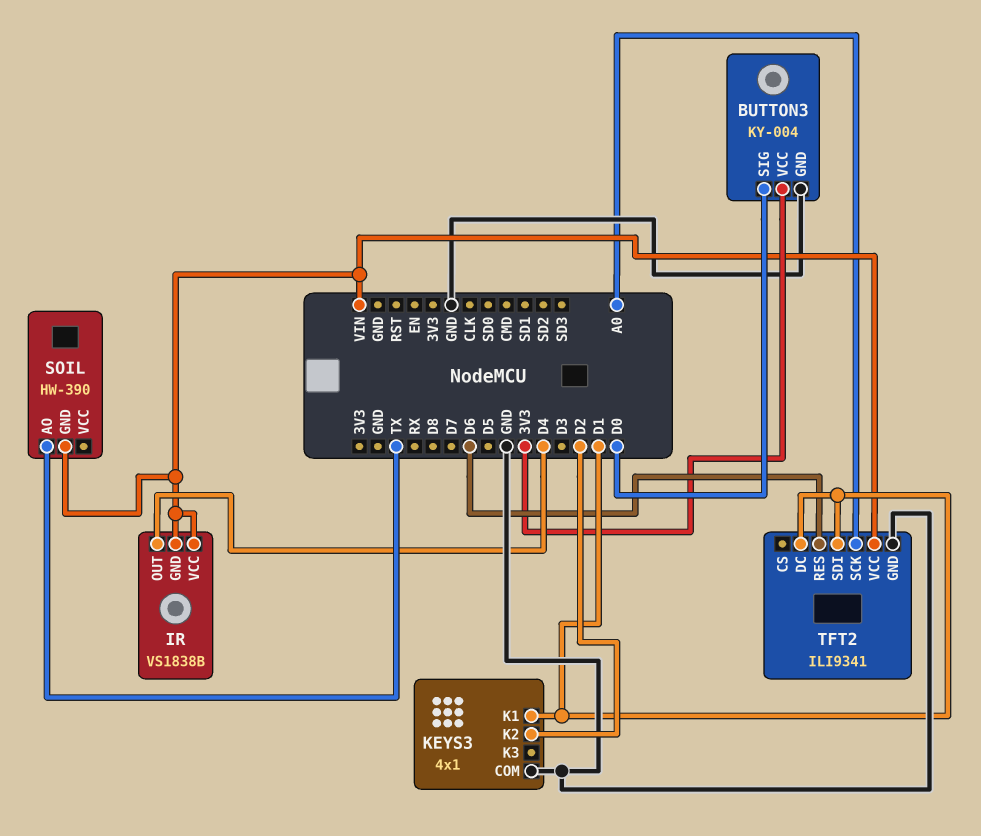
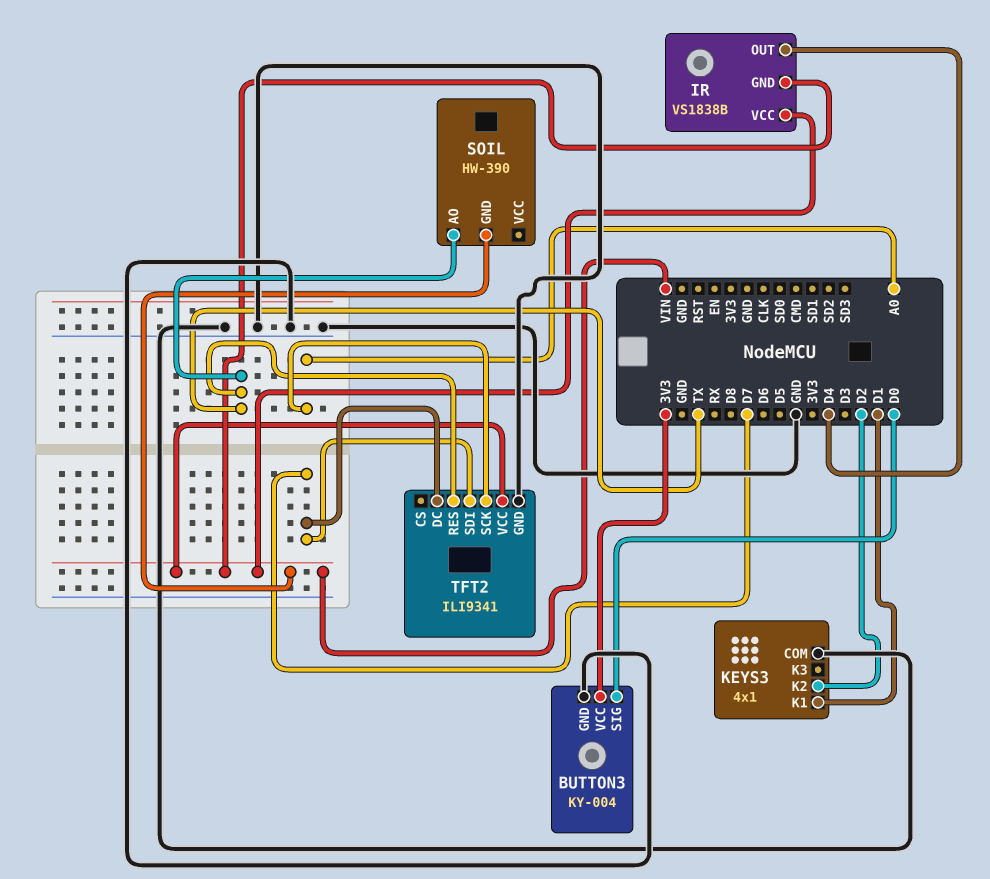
TFT2 pin DC: D1 -> D7
TFT2 pin RES: D6 -> TX
TFT2 pin SDI: D1 -> D7

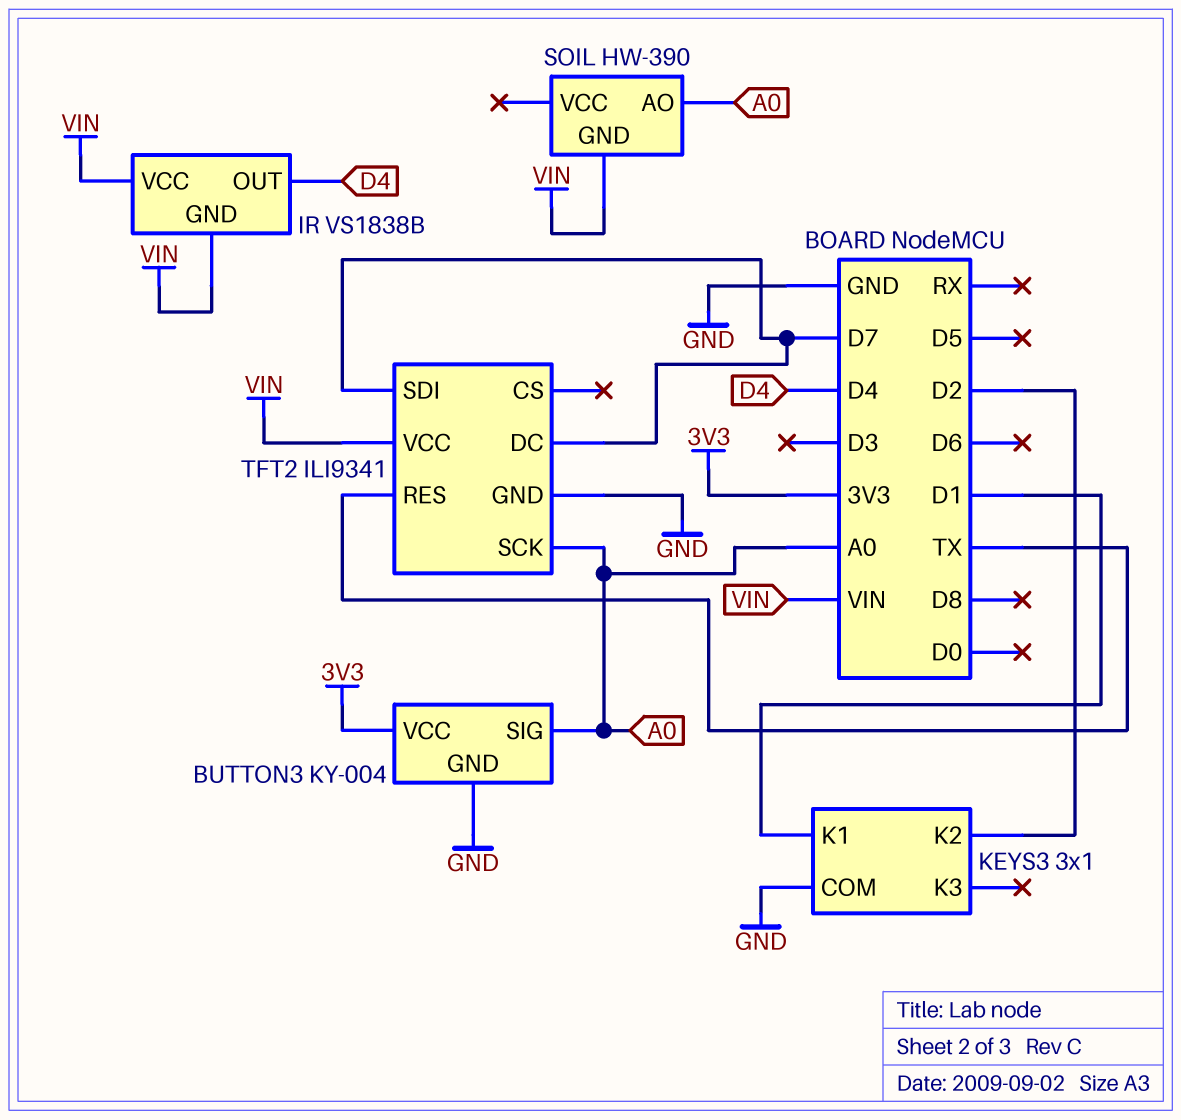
BUTTON3 pin SIG: D0 -> A0
KEYS3: 4x1 -> 3x1
SOIL pin AO: TX -> A0

